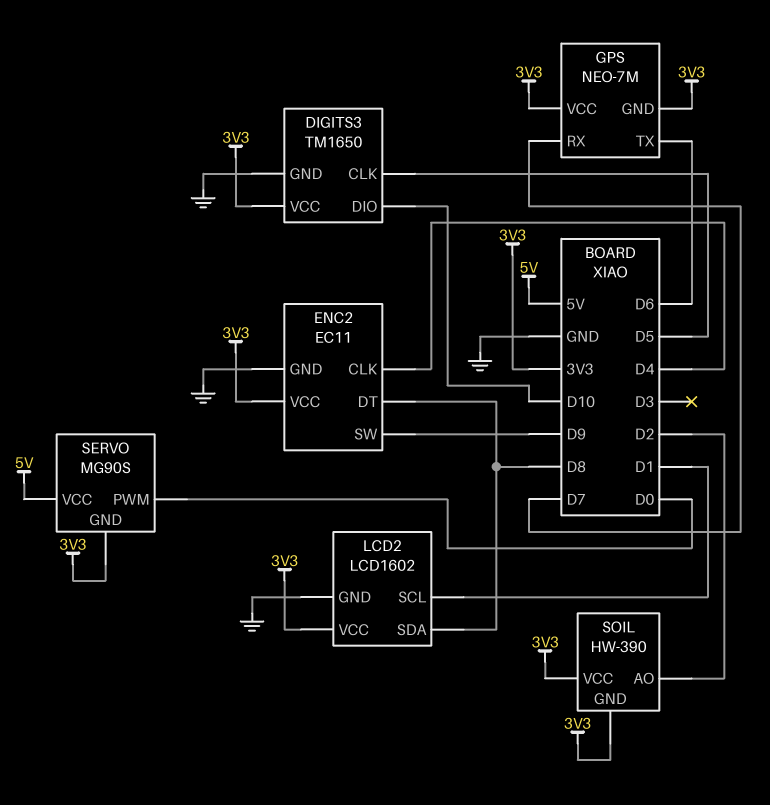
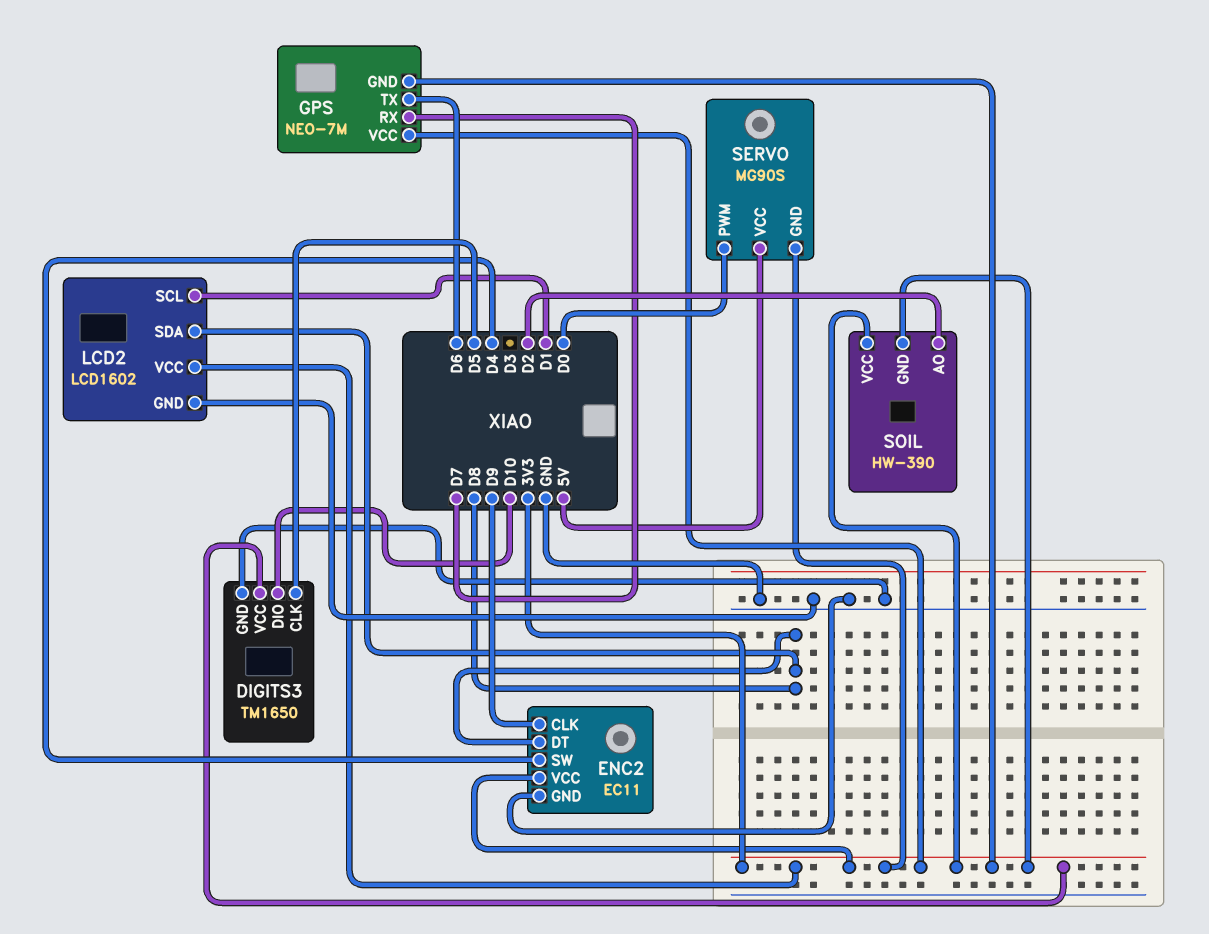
ENC2 pin CLK: D4 -> D9
ENC2 pin SW: D9 -> D4

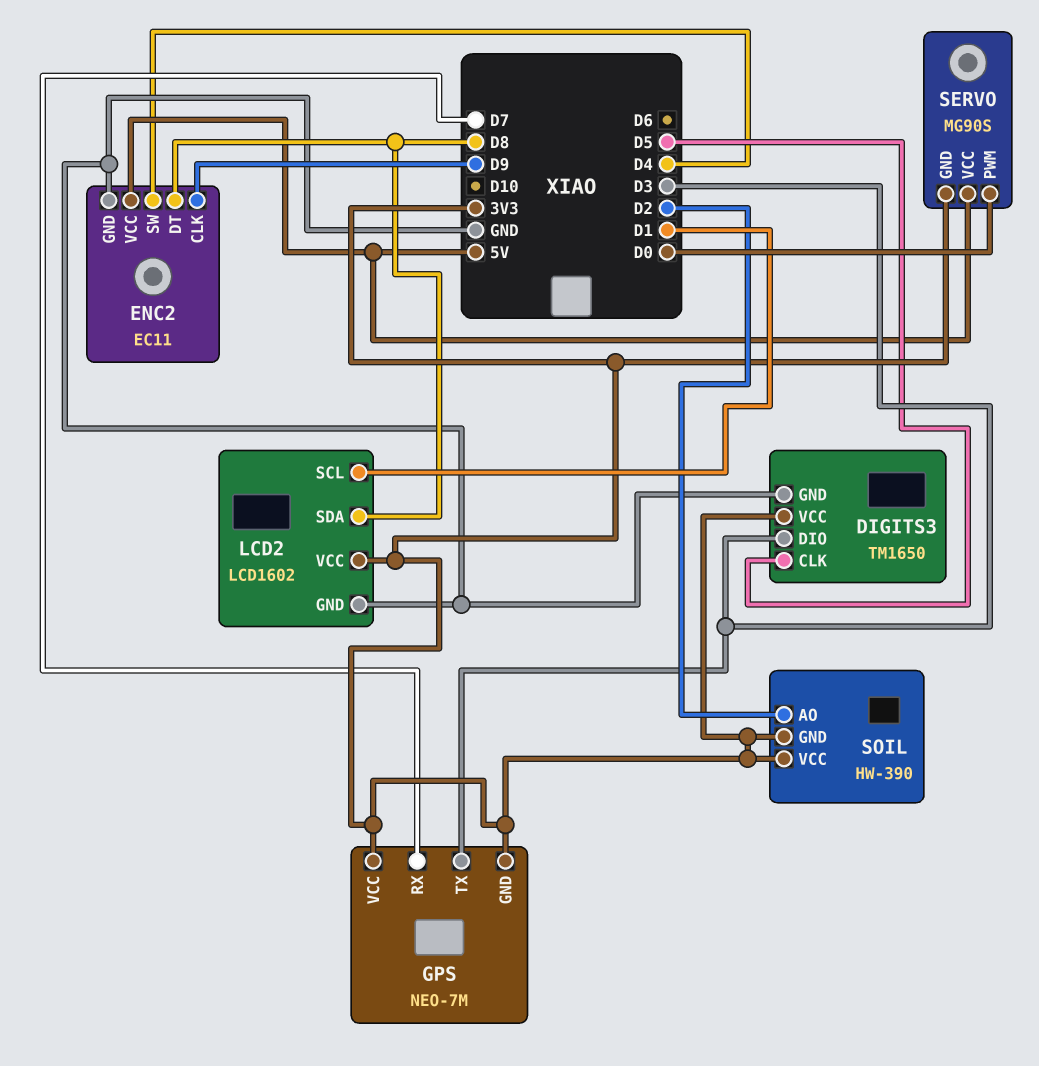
DIGITS3 pin DIO: D10 -> D3
ENC2 pin VCC: 3V3 -> 5V
GPS pin TX: D6 -> D3

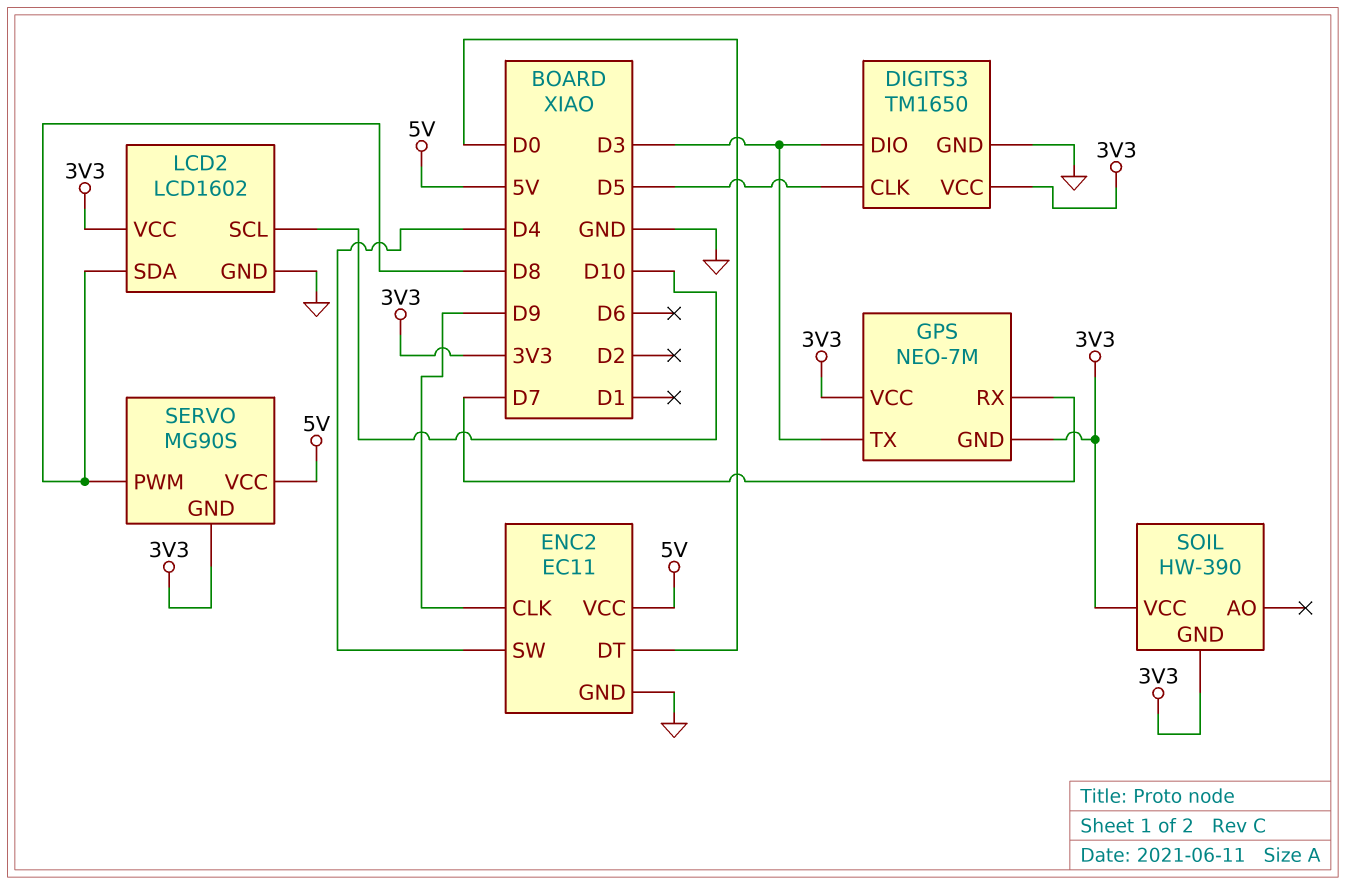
ENC2 pin DT: D8 -> D0
LCD2 pin SCL: D1 -> D10
SERVO pin PWM: D0 -> D8
SOIL pin AO: D2 -> none

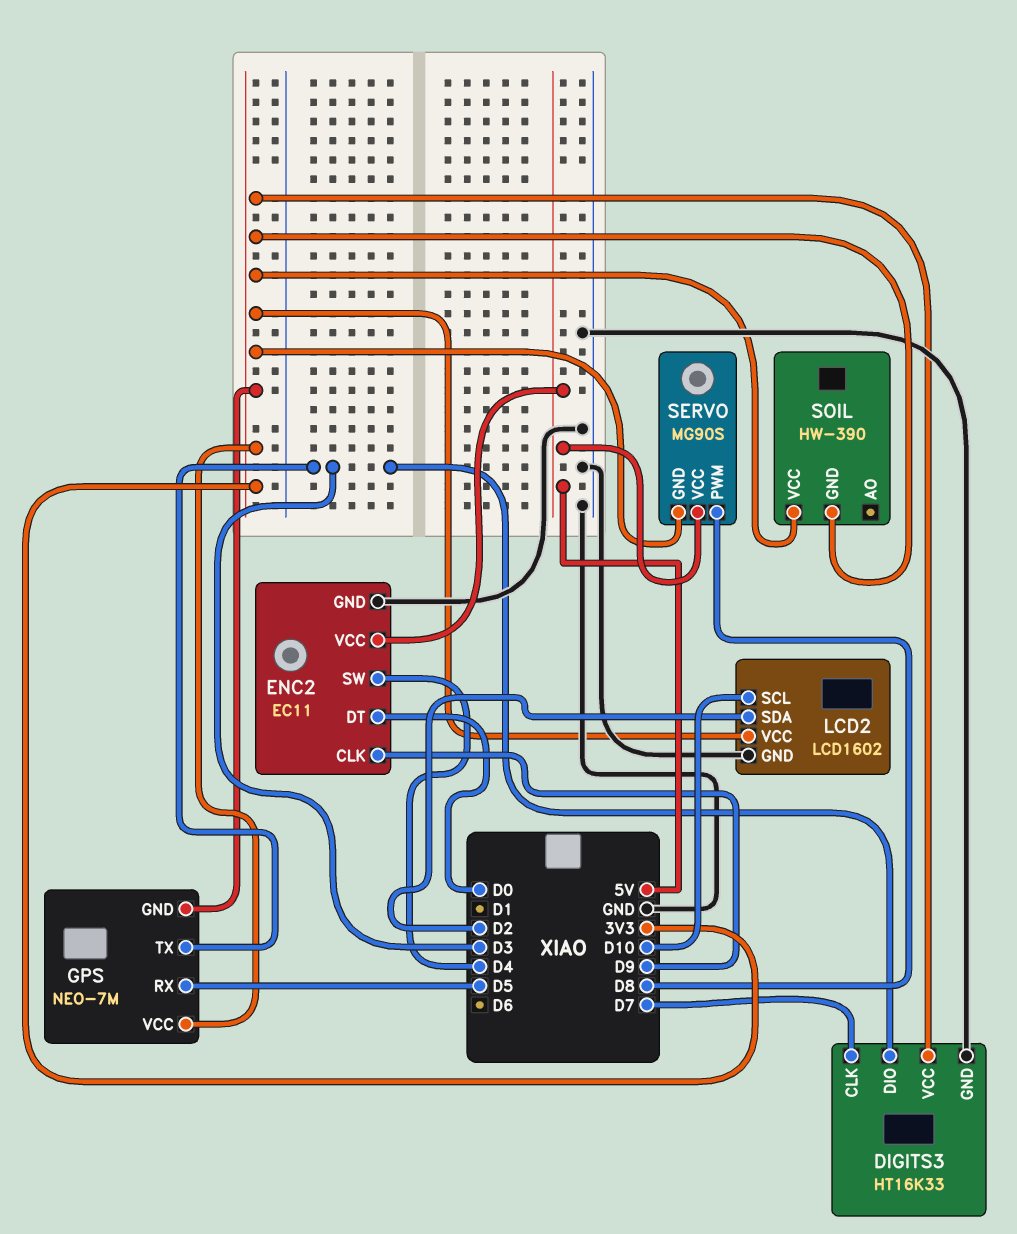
DIGITS3: TM1650 -> HT16K33
DIGITS3 pin CLK: D5 -> D7
GPS pin RX: D7 -> D5
LCD2 pin SDA: D8 -> D2

